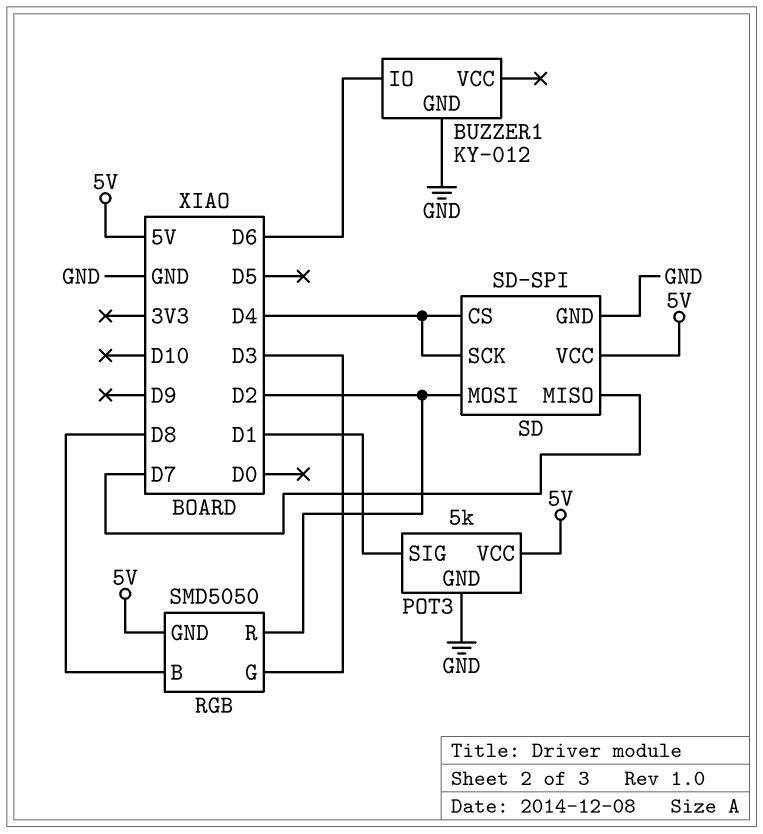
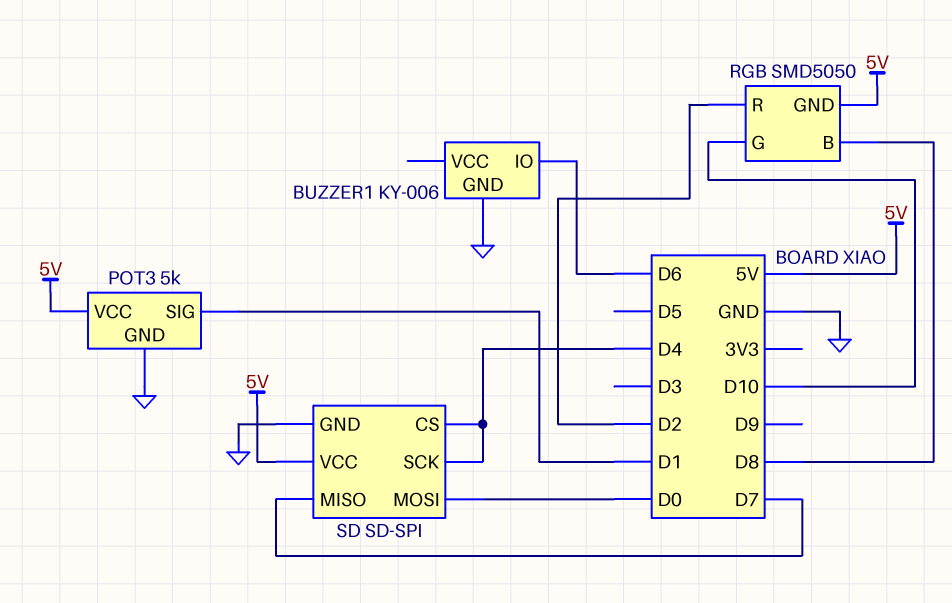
BUZZER1: KY-012 -> KY-006
RGB pin G: D3 -> D10
SD pin MOSI: D2 -> D0

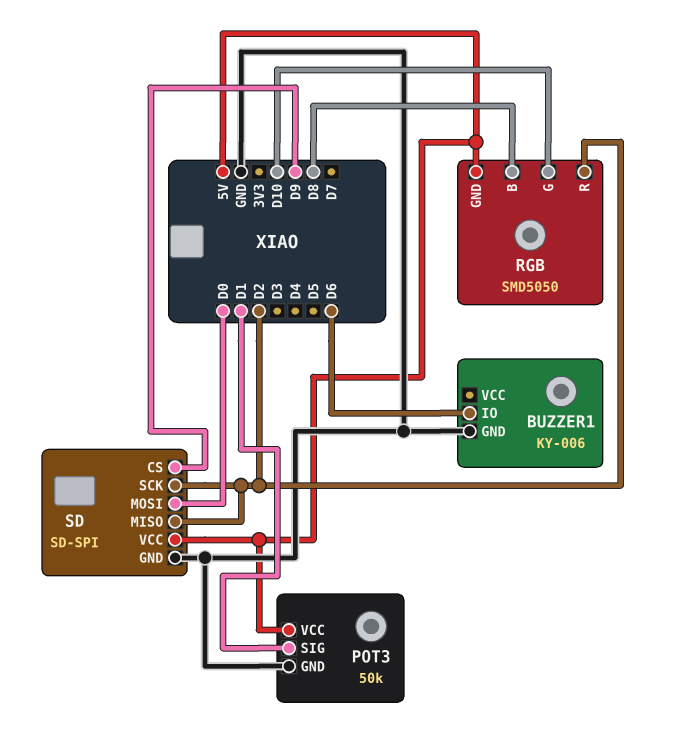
POT3: 5k -> 50k
SD pin CS: D4 -> D9
SD pin MISO: D7 -> D2
SD pin SCK: D4 -> D2

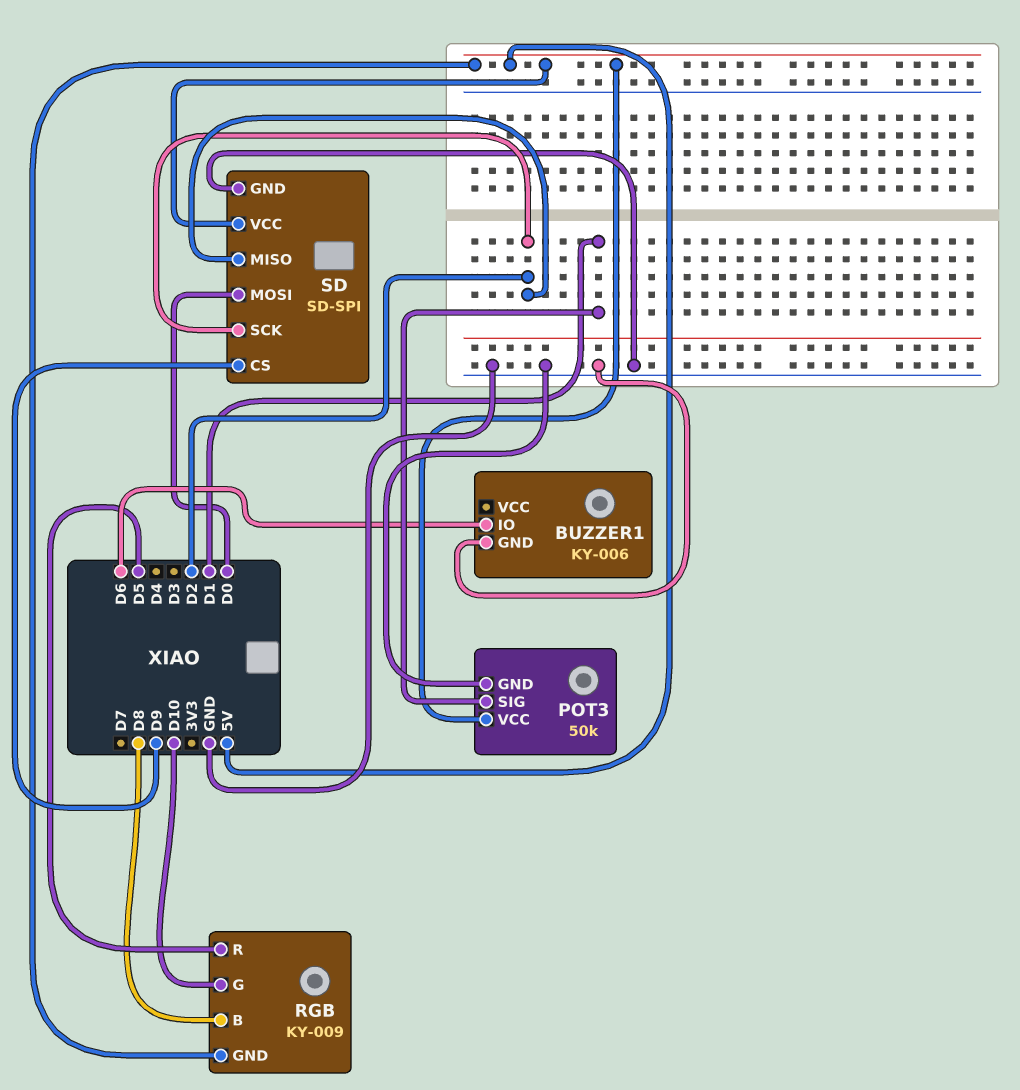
RGB: SMD5050 -> KY-009
RGB pin R: D2 -> D5

